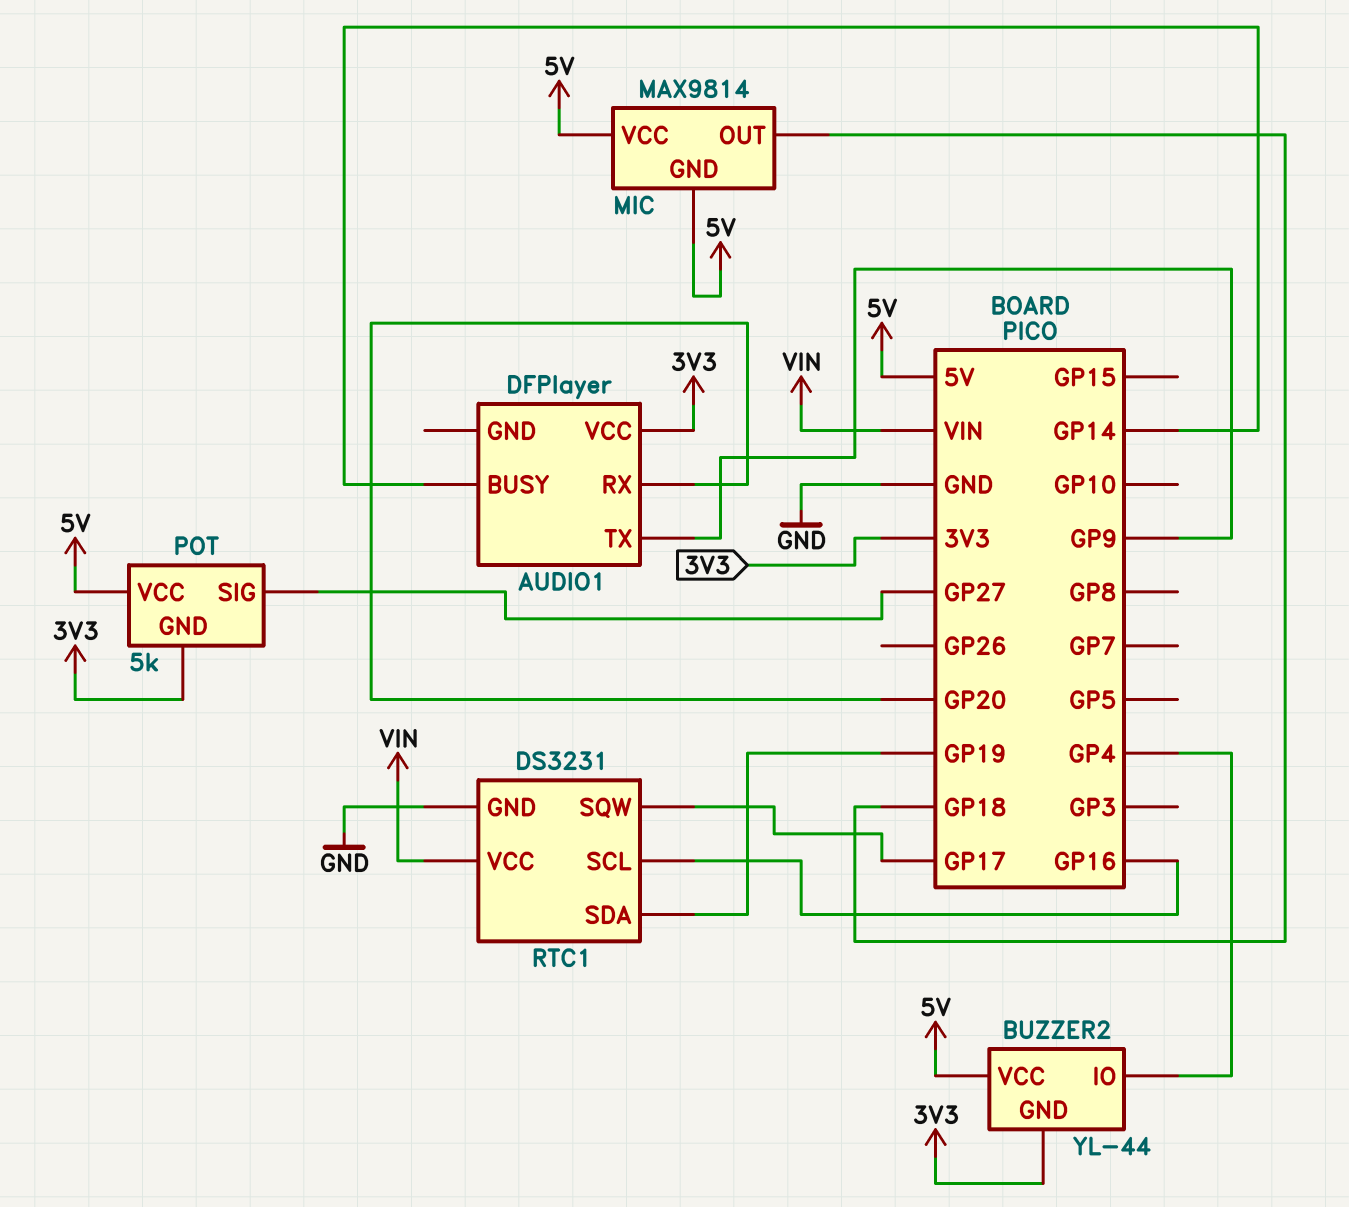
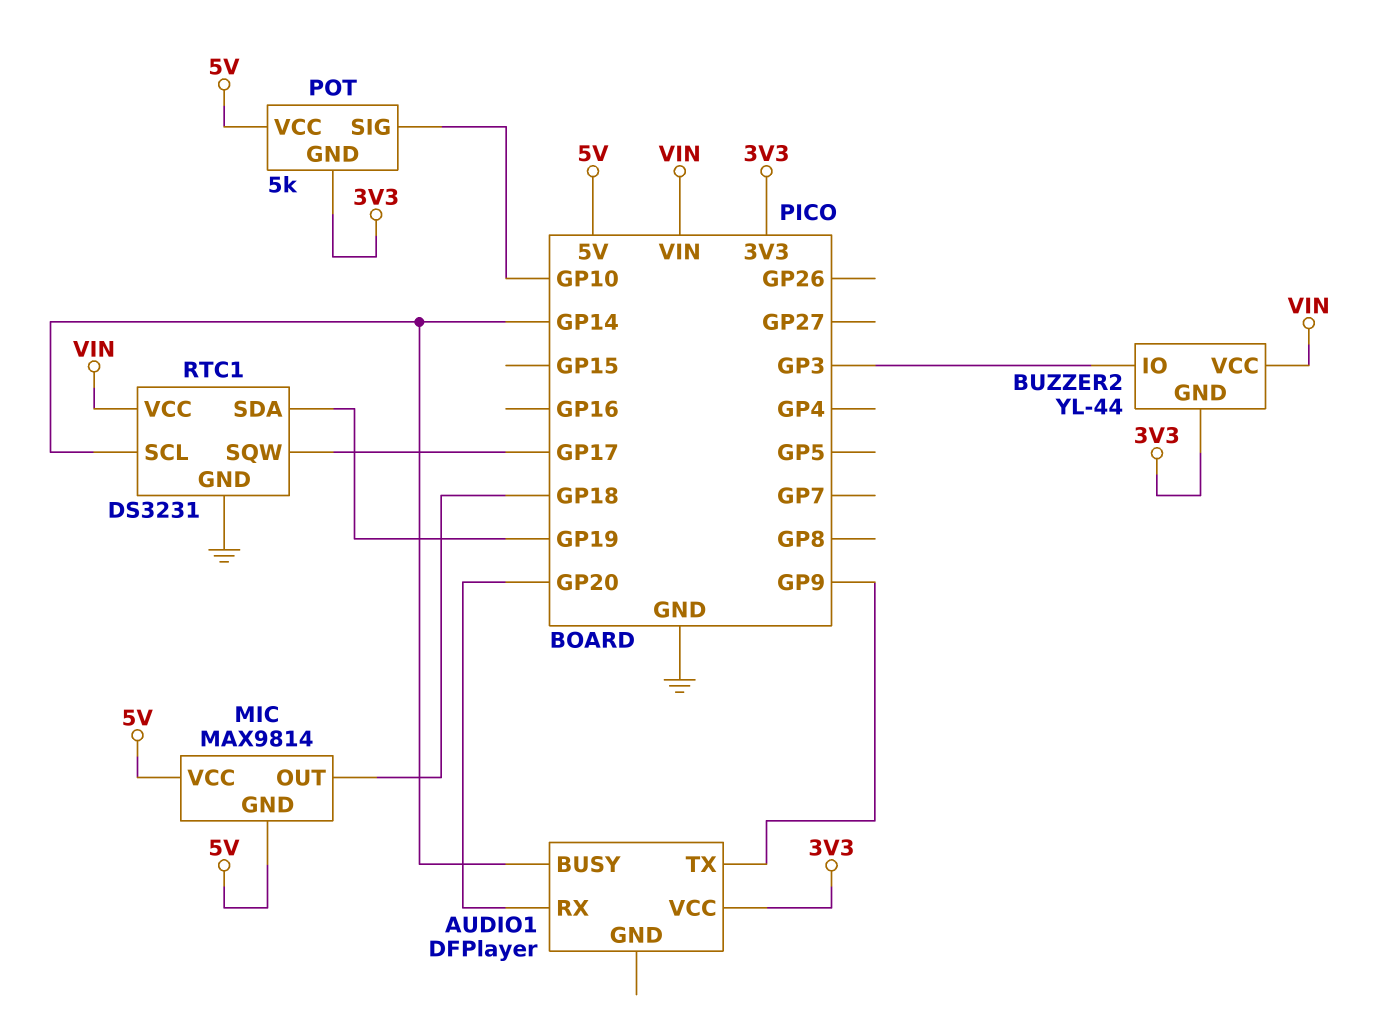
BUZZER2 pin IO: GP4 -> GP3
BUZZER2 pin VCC: 5V -> VIN
POT pin SIG: GP27 -> GP10
RTC1 pin SCL: GP16 -> GP14

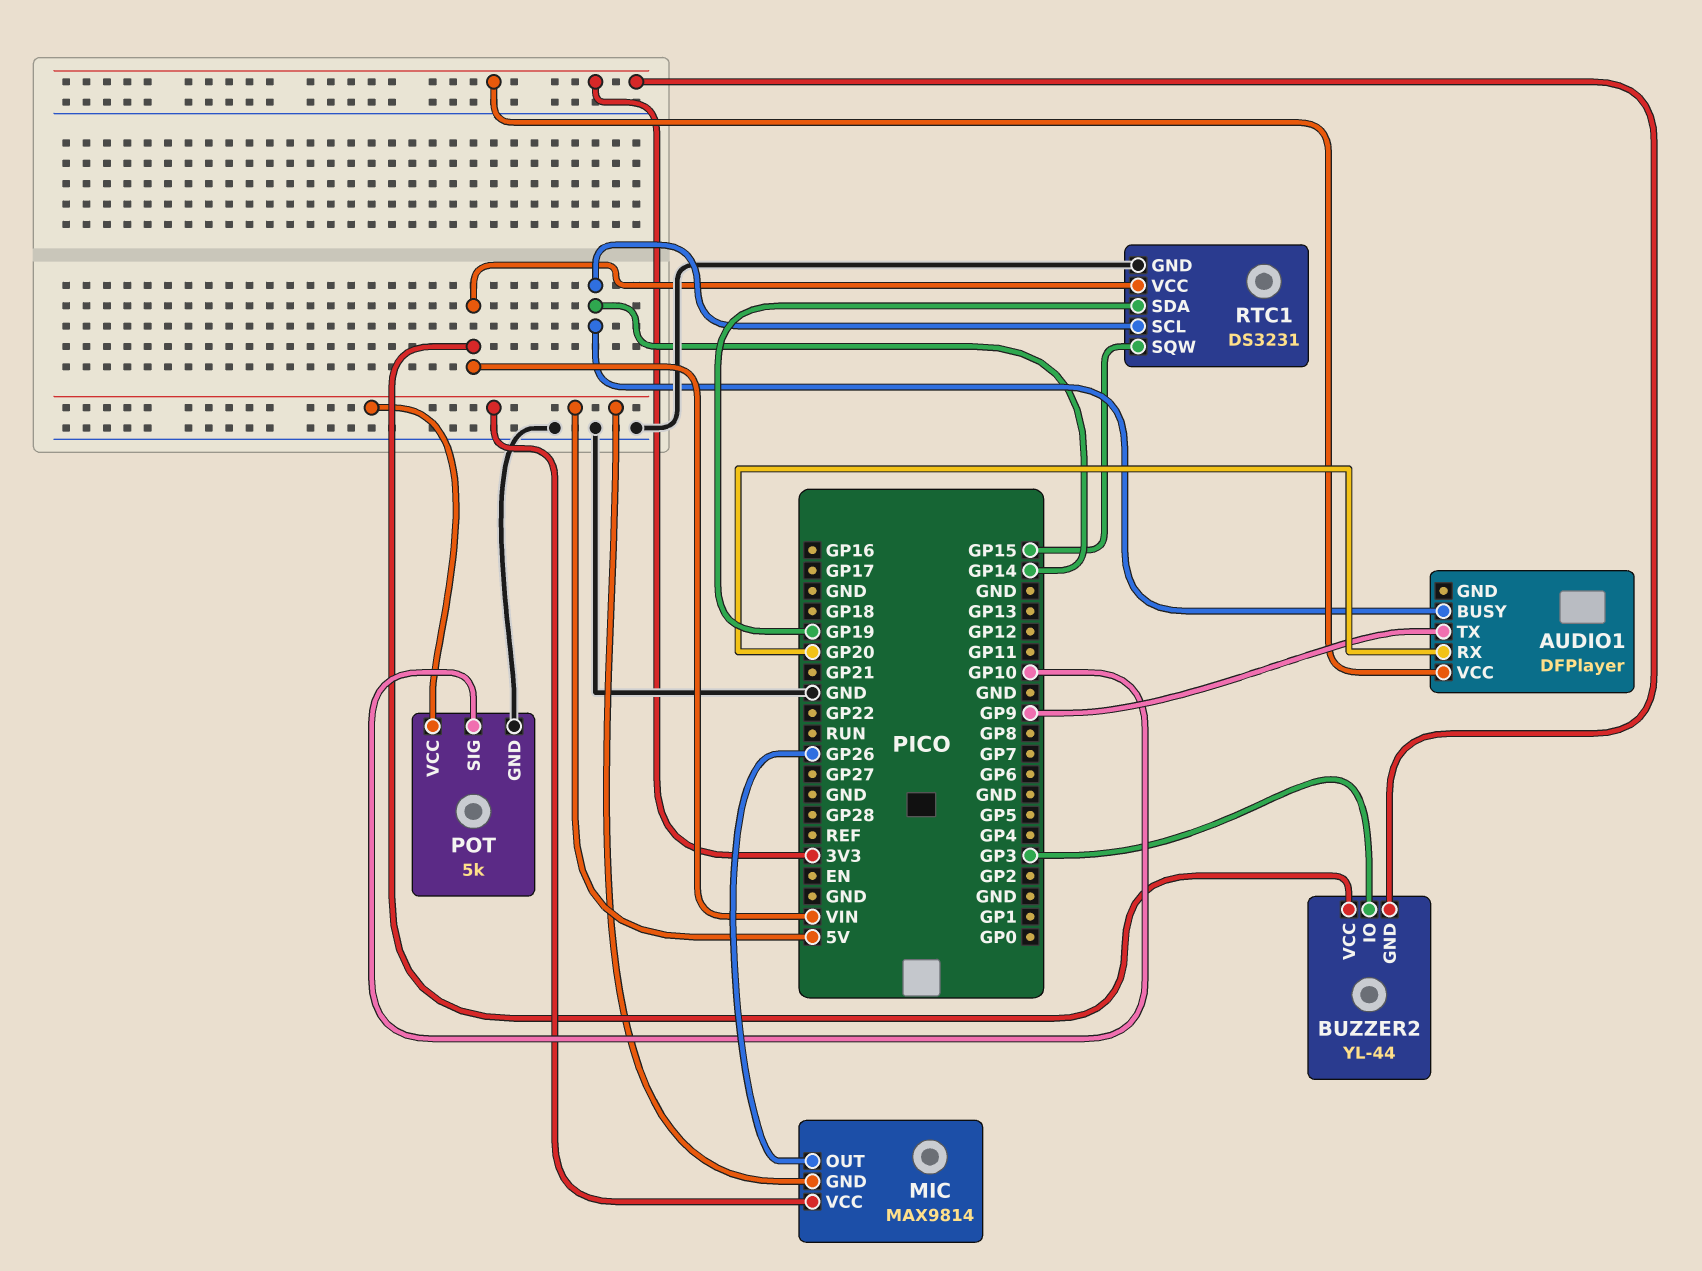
MIC pin OUT: GP18 -> GP26
POT pin GND: 3V3 -> GND
RTC1 pin SQW: GP17 -> GP15

